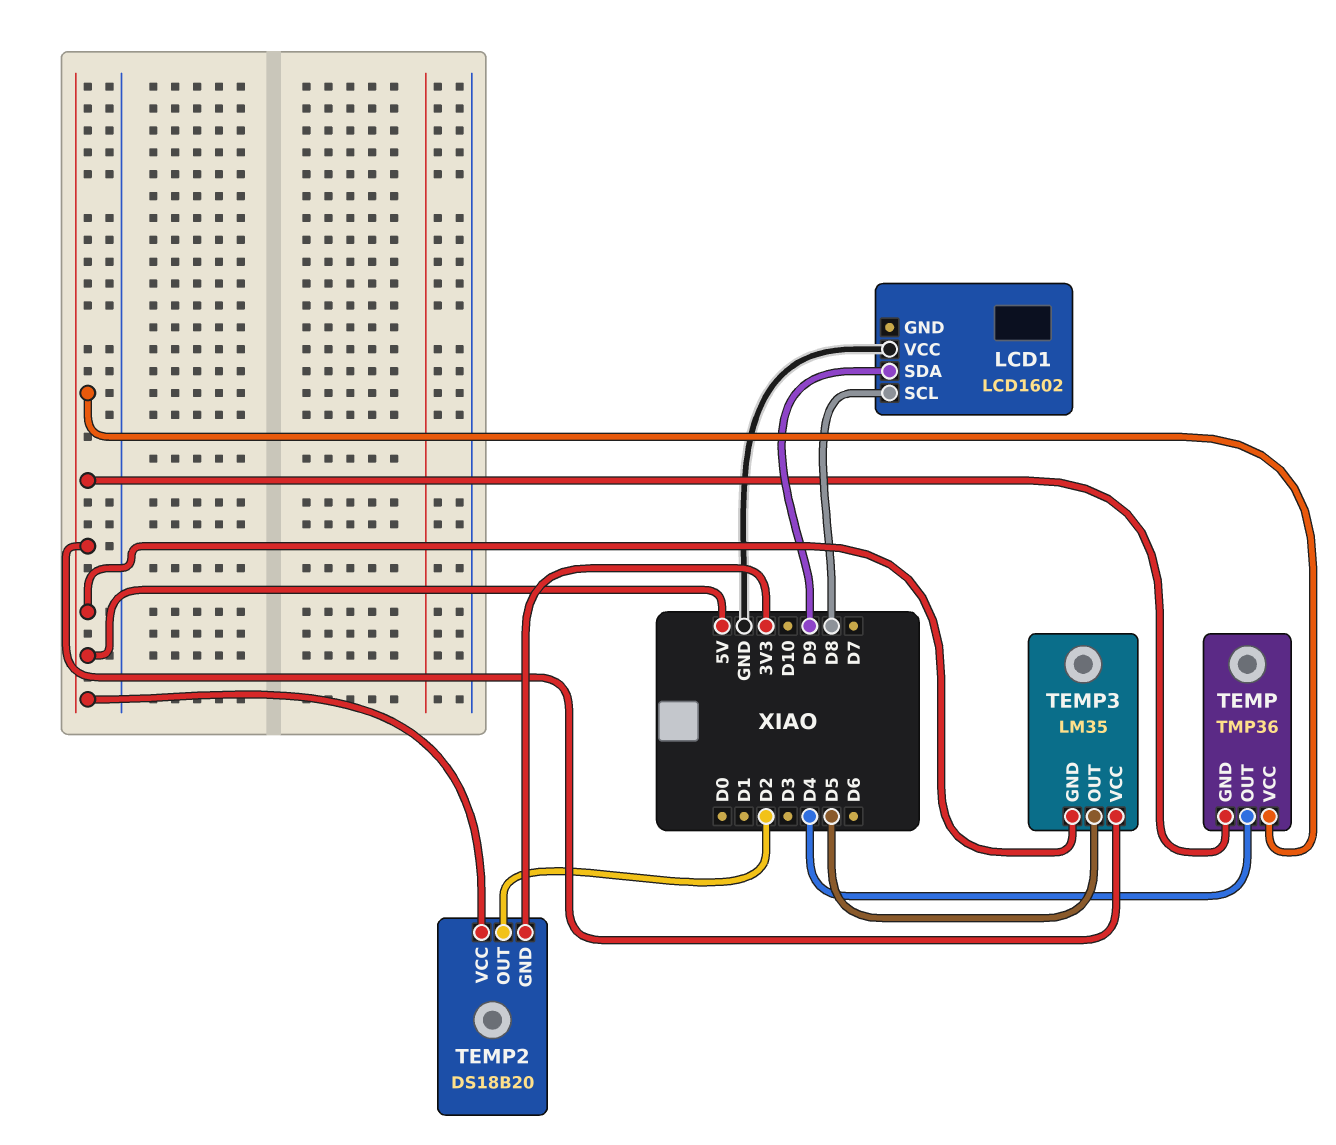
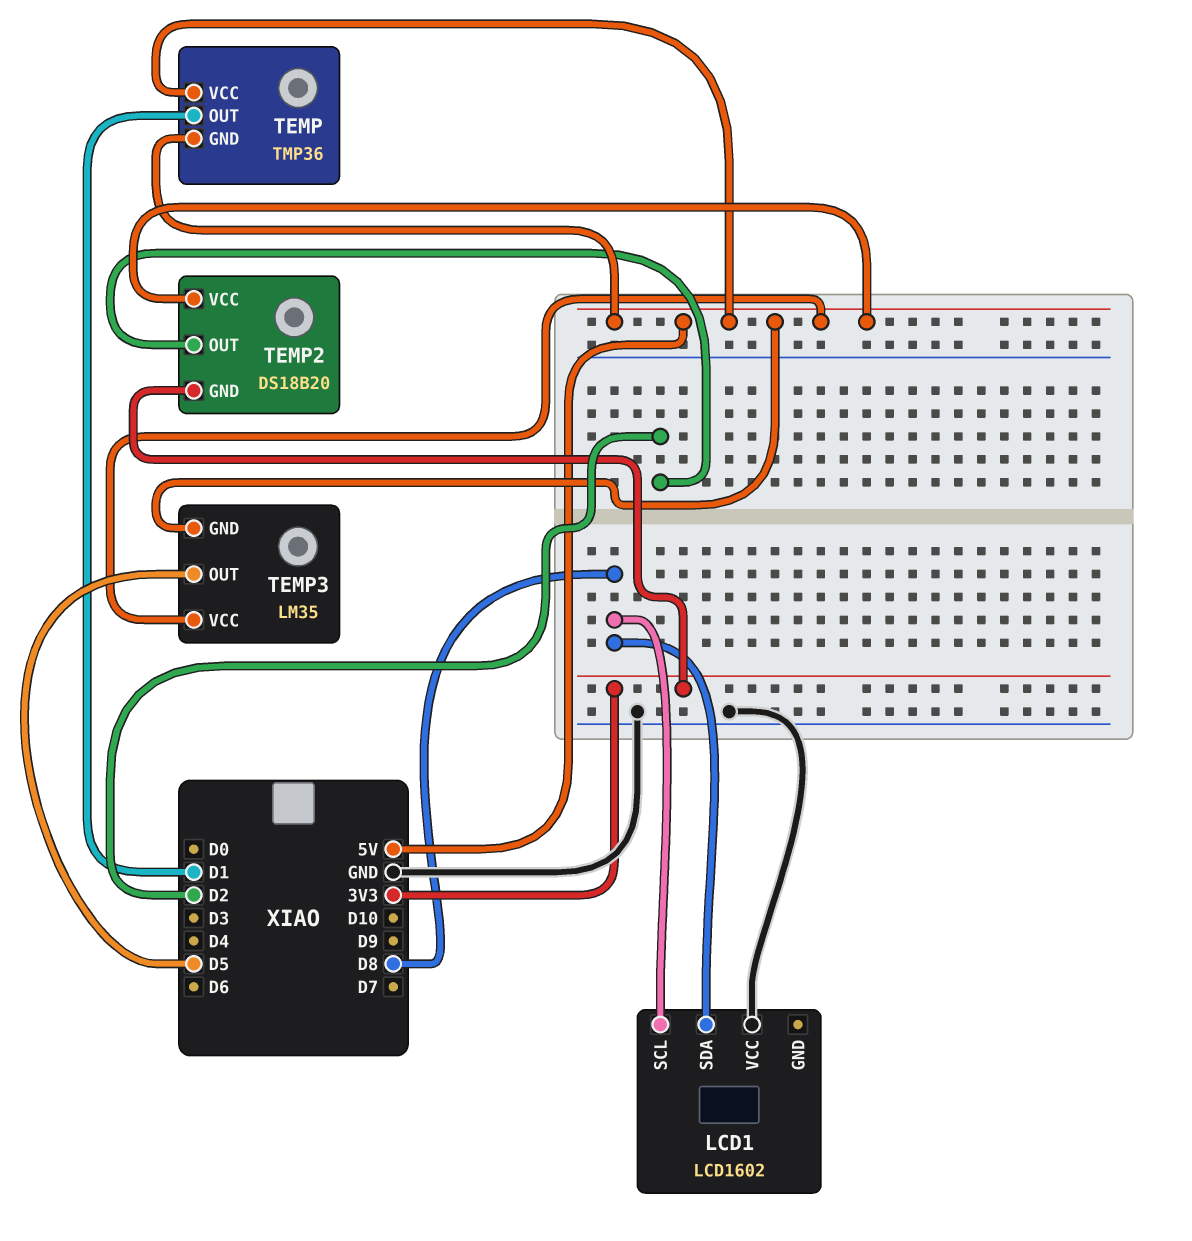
LCD1 pin SDA: D9 -> D8
TEMP pin OUT: D4 -> D1

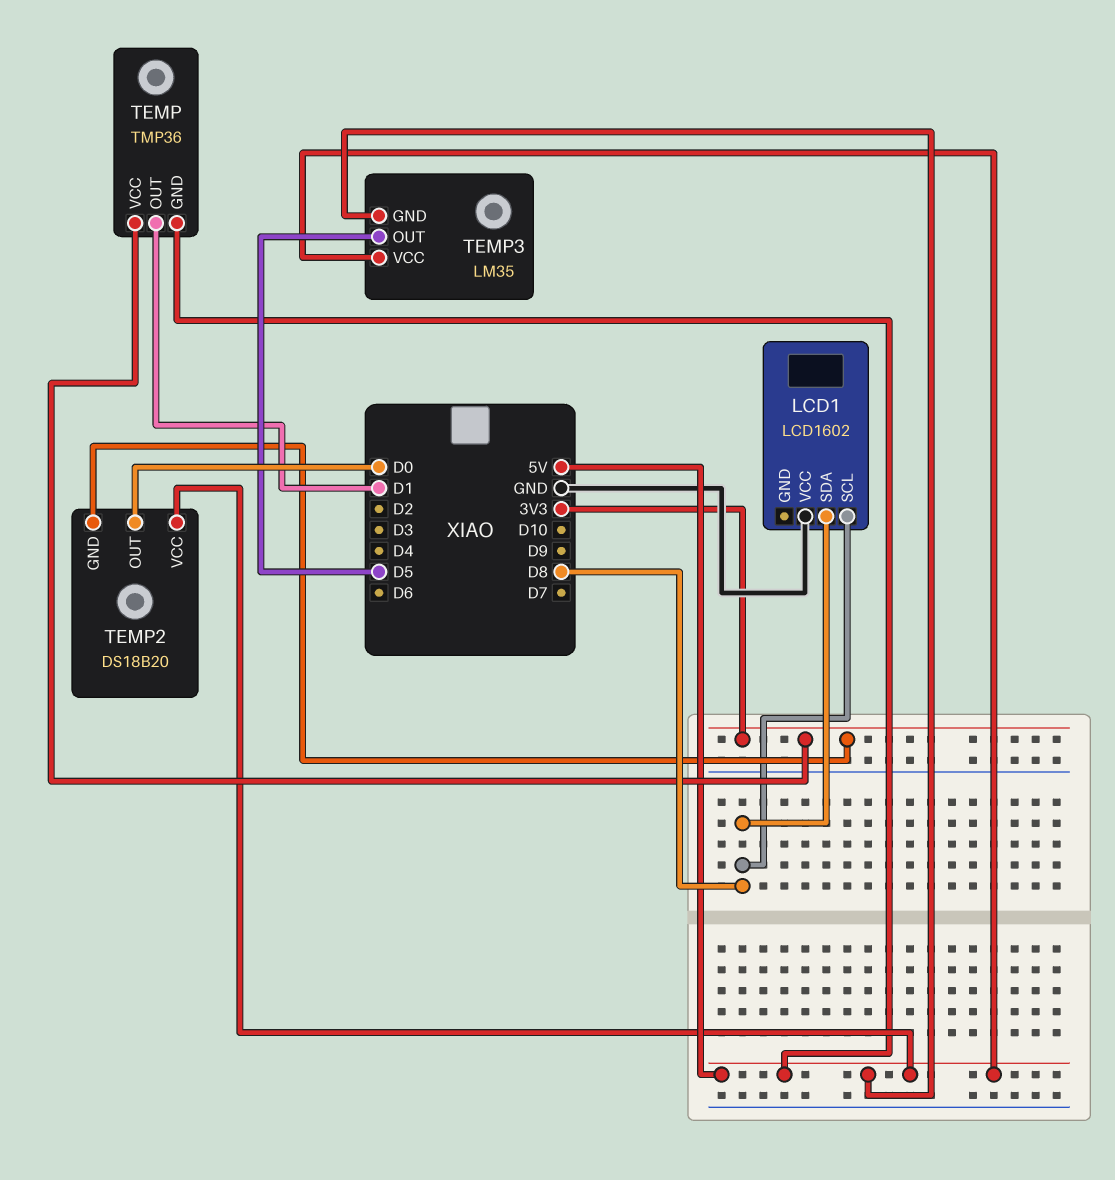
TEMP pin VCC: 5V -> 3V3
TEMP2 pin OUT: D2 -> D0

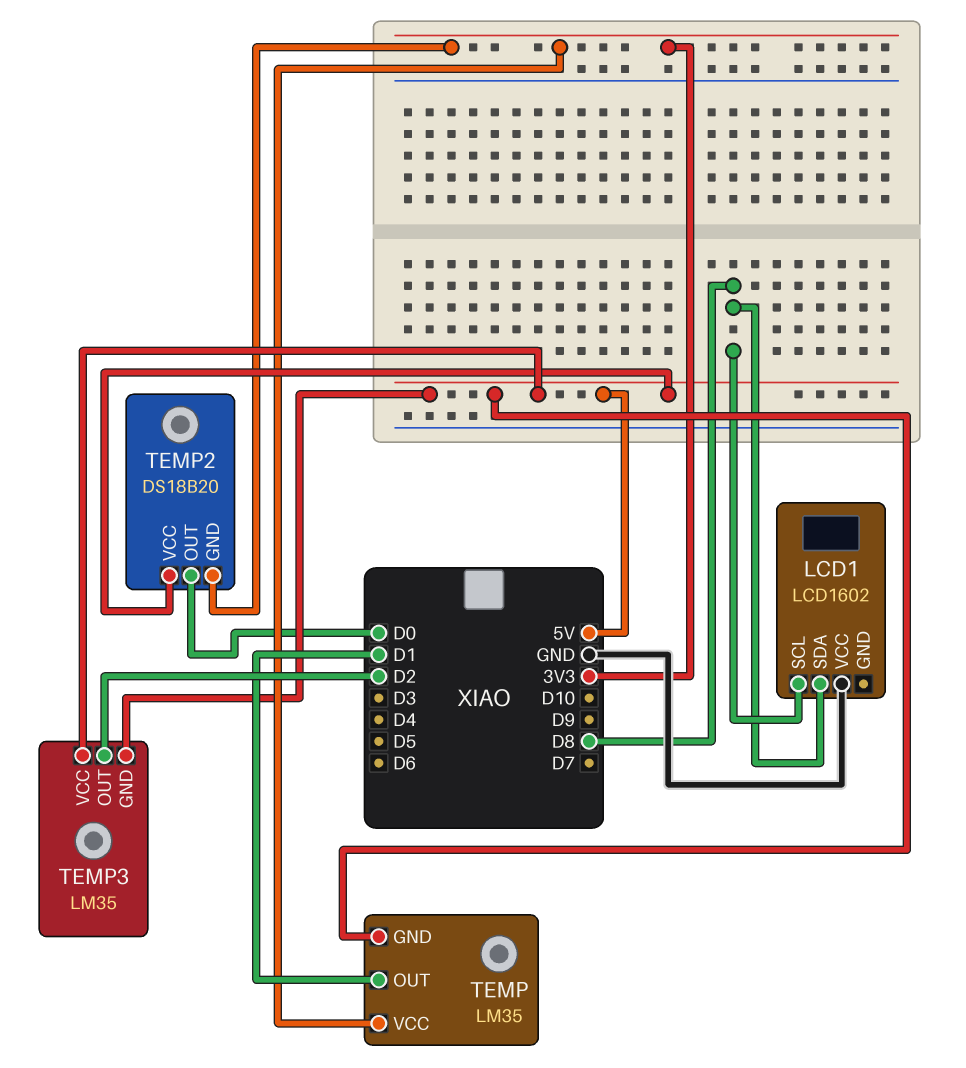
TEMP: TMP36 -> LM35
TEMP3 pin OUT: D5 -> D2

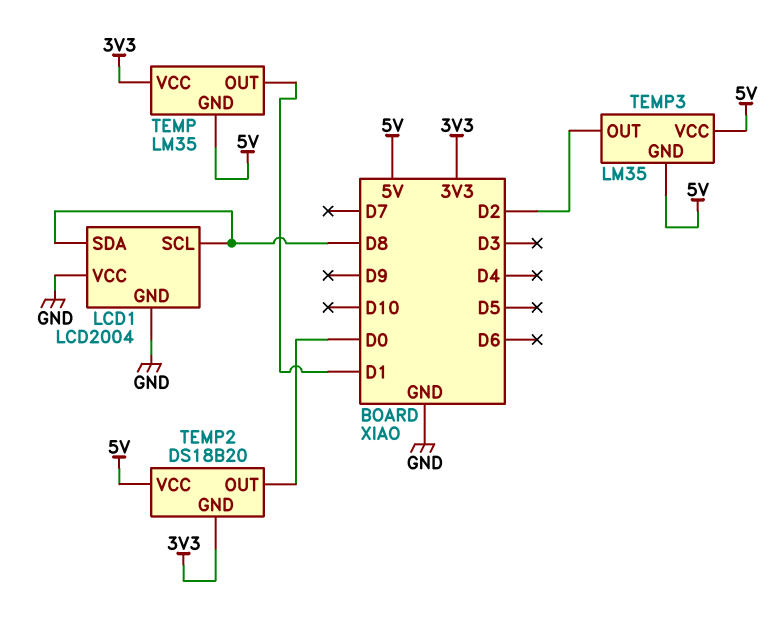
LCD1: LCD1602 -> LCD2004
LCD1 pin GND: none -> GND

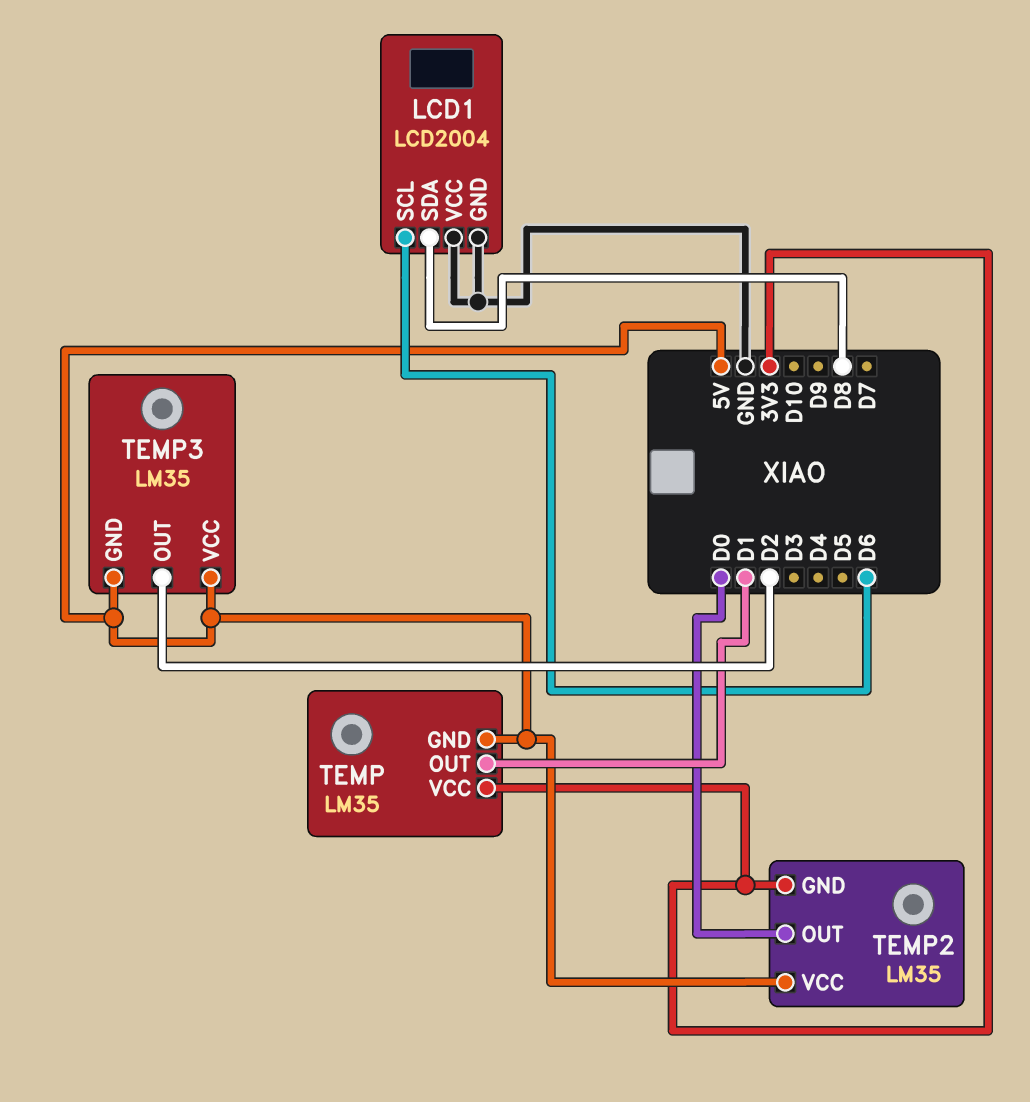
LCD1 pin SCL: D8 -> D6
TEMP2: DS18B20 -> LM35

